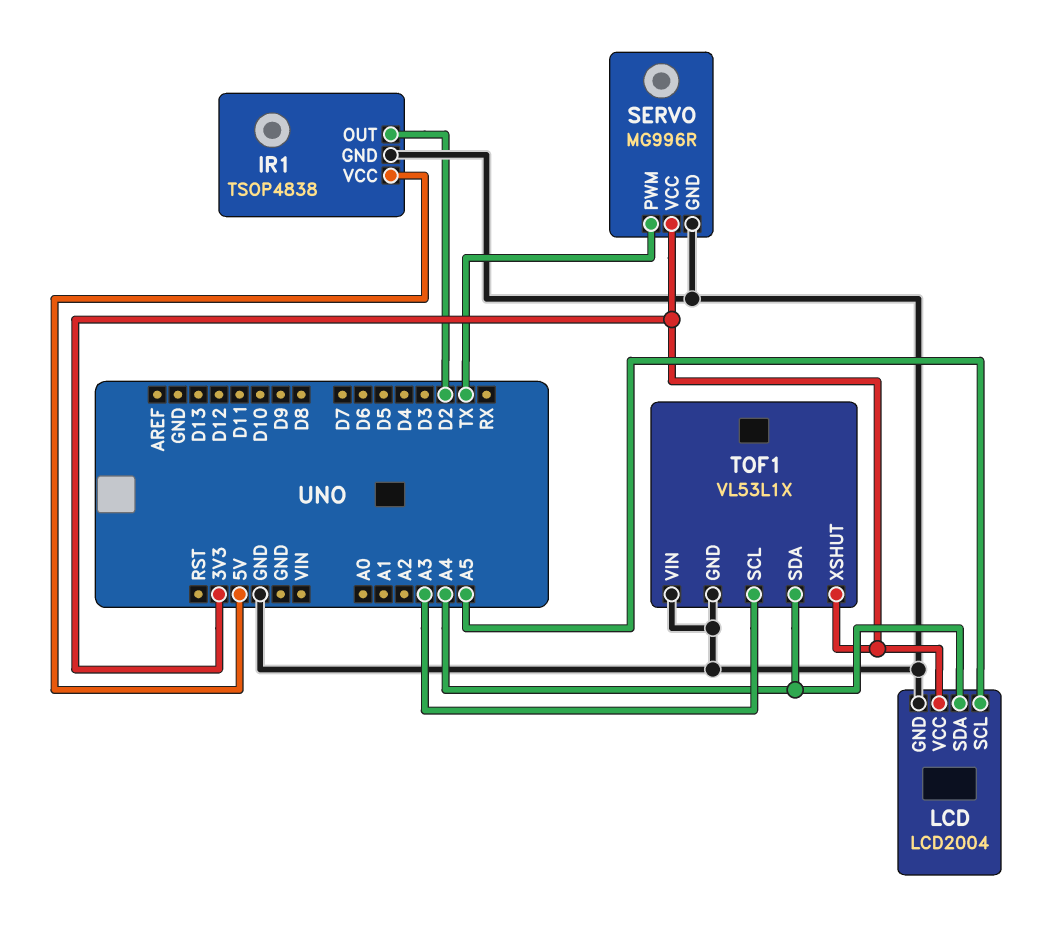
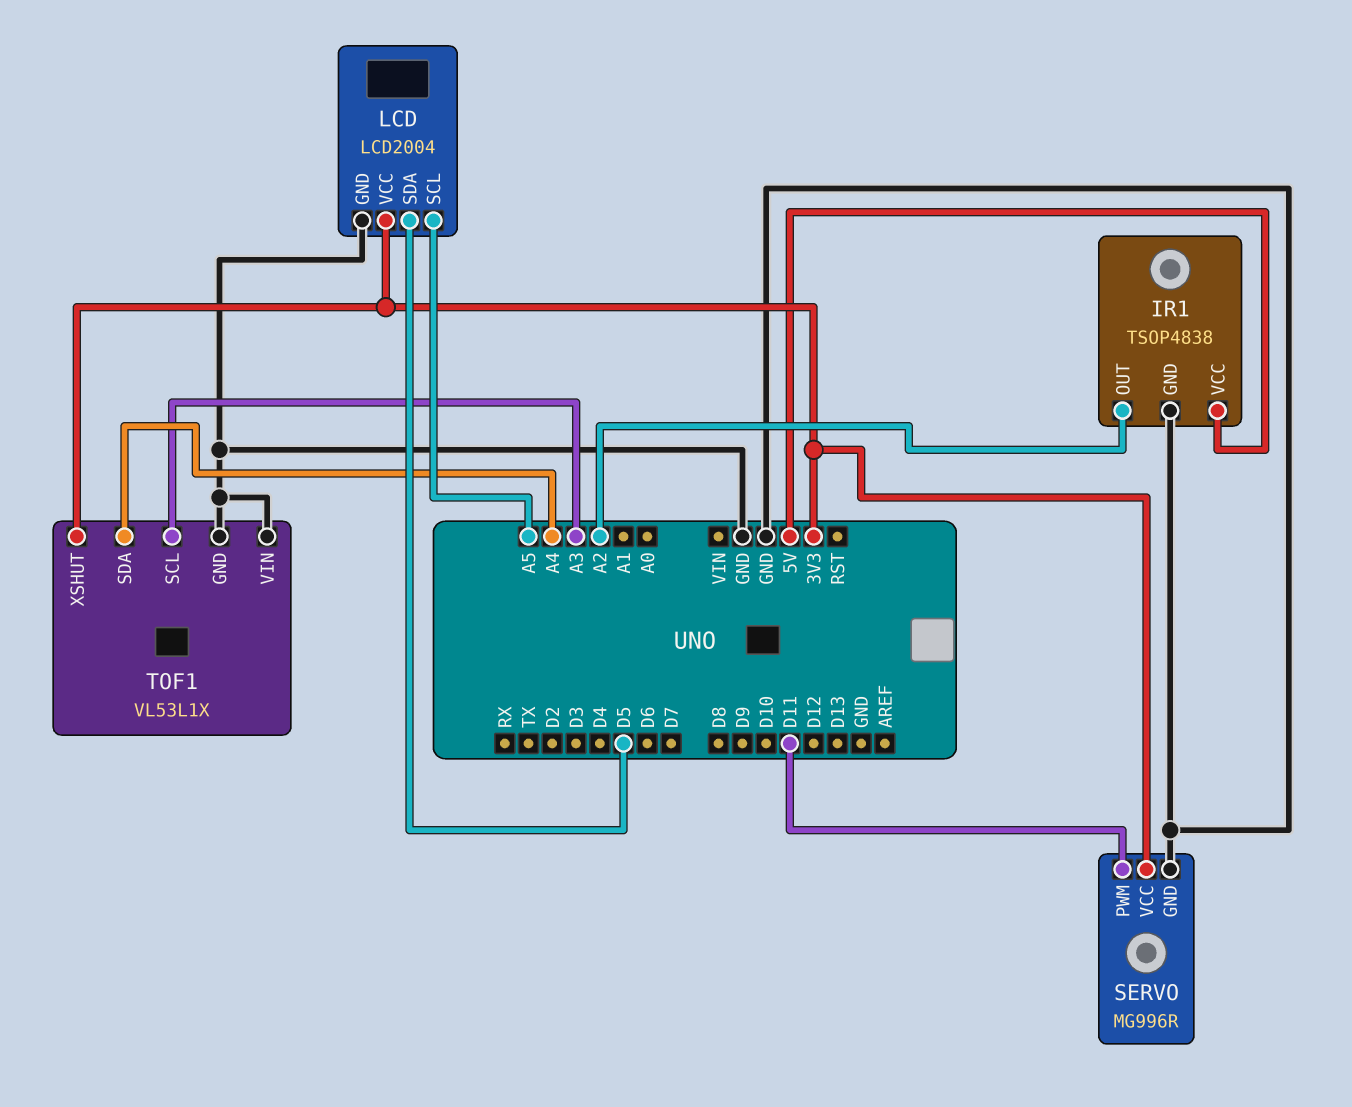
IR1 pin OUT: D2 -> A2
LCD pin SDA: A4 -> D5
SERVO pin PWM: TX -> D11

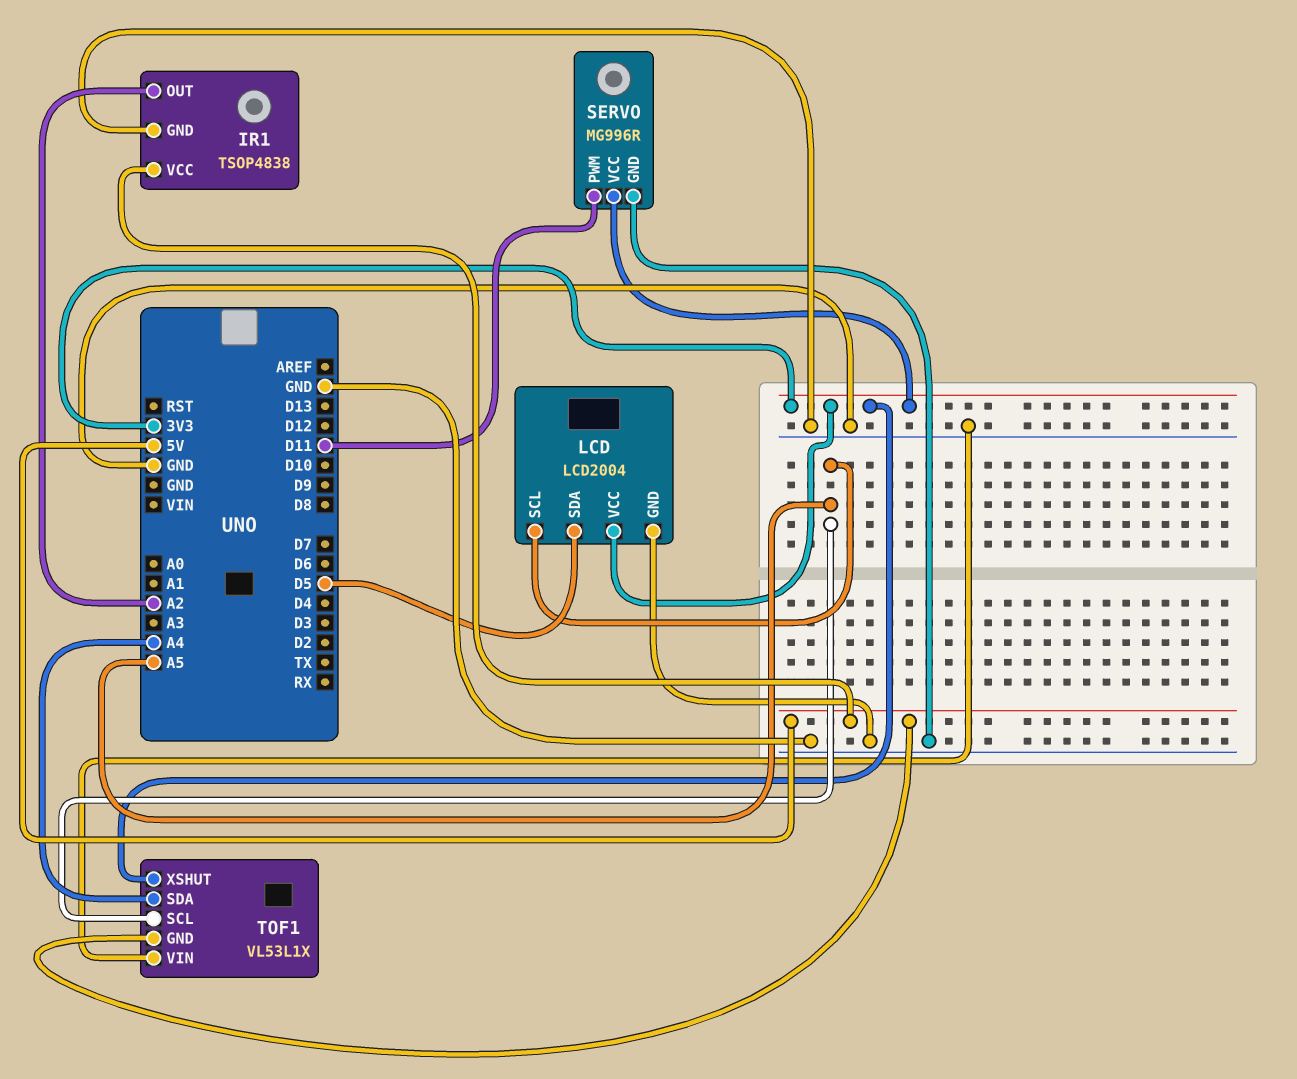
TOF1 pin GND: GND -> 5V
TOF1 pin SCL: A3 -> A5

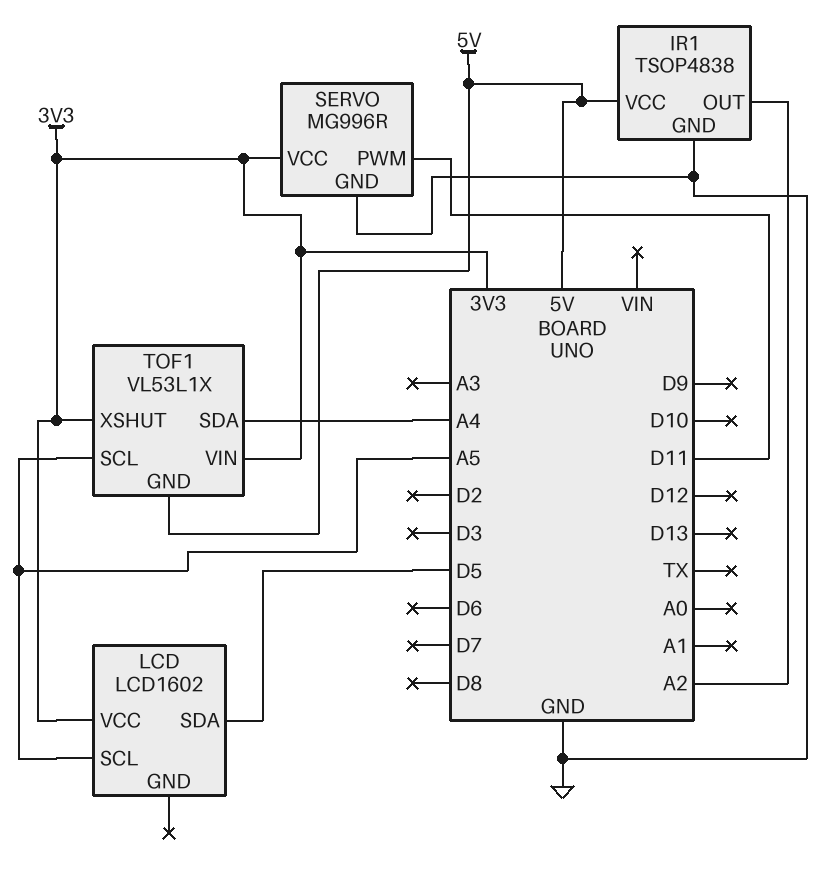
LCD: LCD2004 -> LCD1602
LCD pin GND: GND -> none
TOF1 pin VIN: GND -> 3V3

